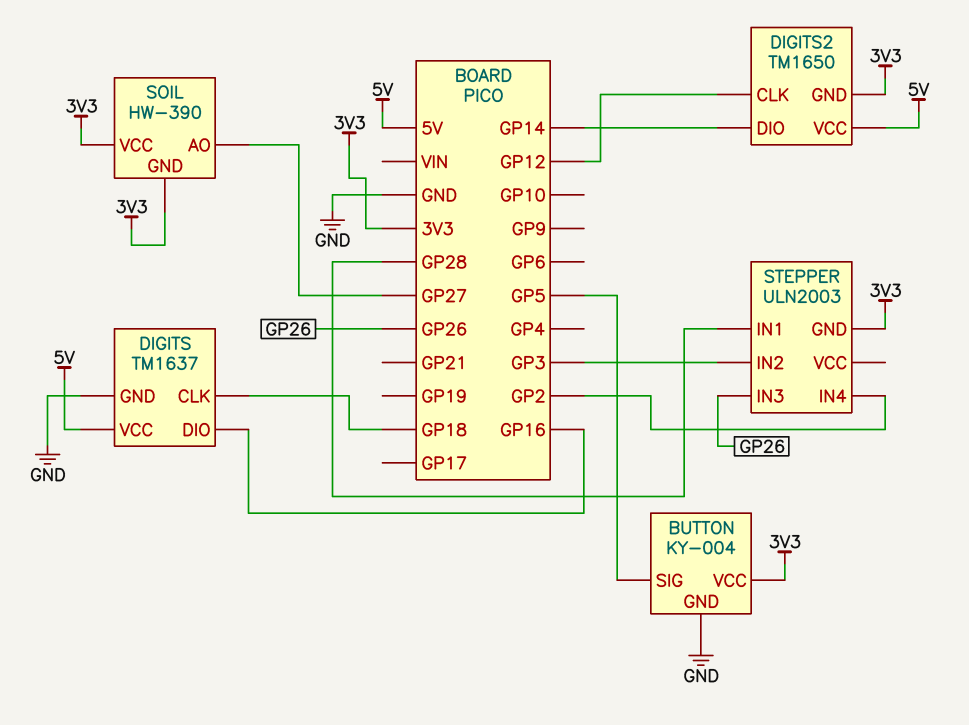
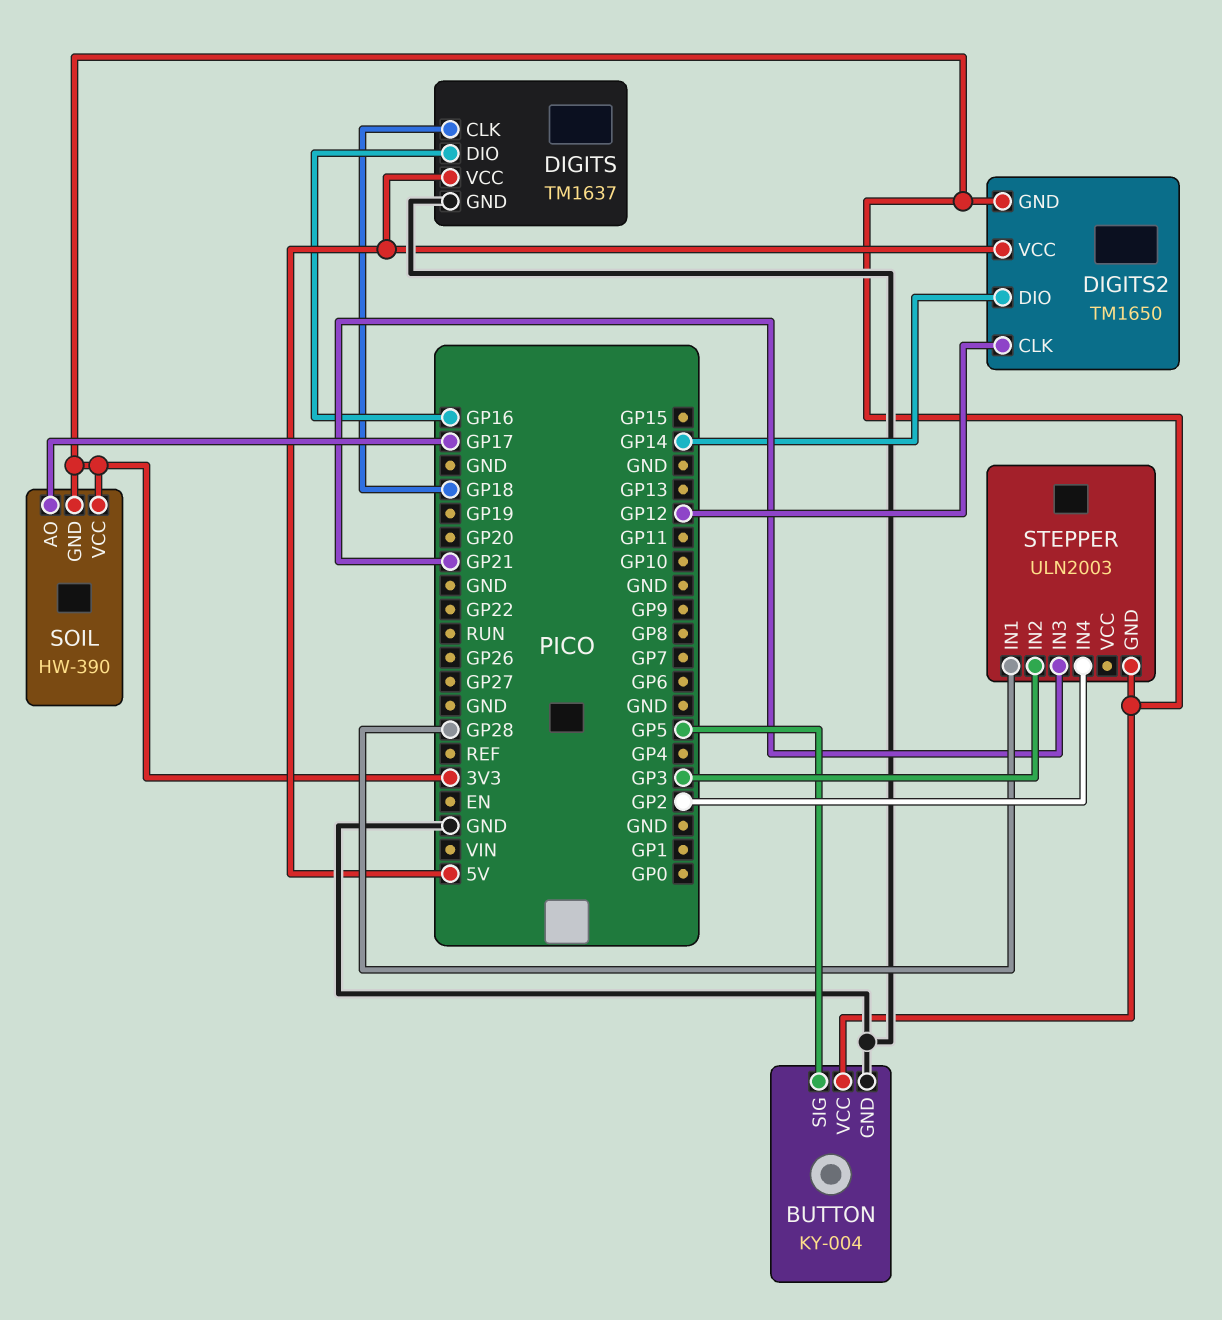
SOIL pin AO: GP27 -> GP17
STEPPER pin IN3: GP26 -> GP21

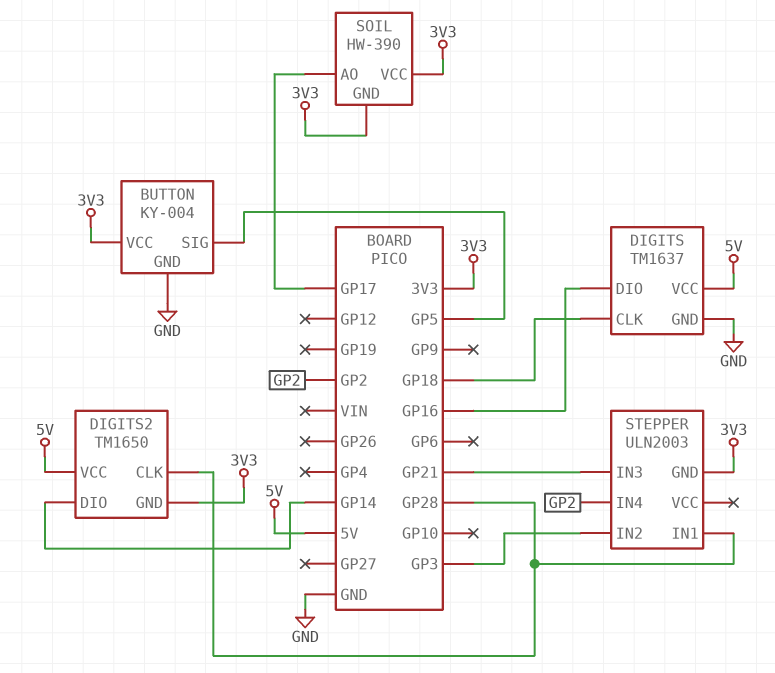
DIGITS2 pin CLK: GP12 -> GP28

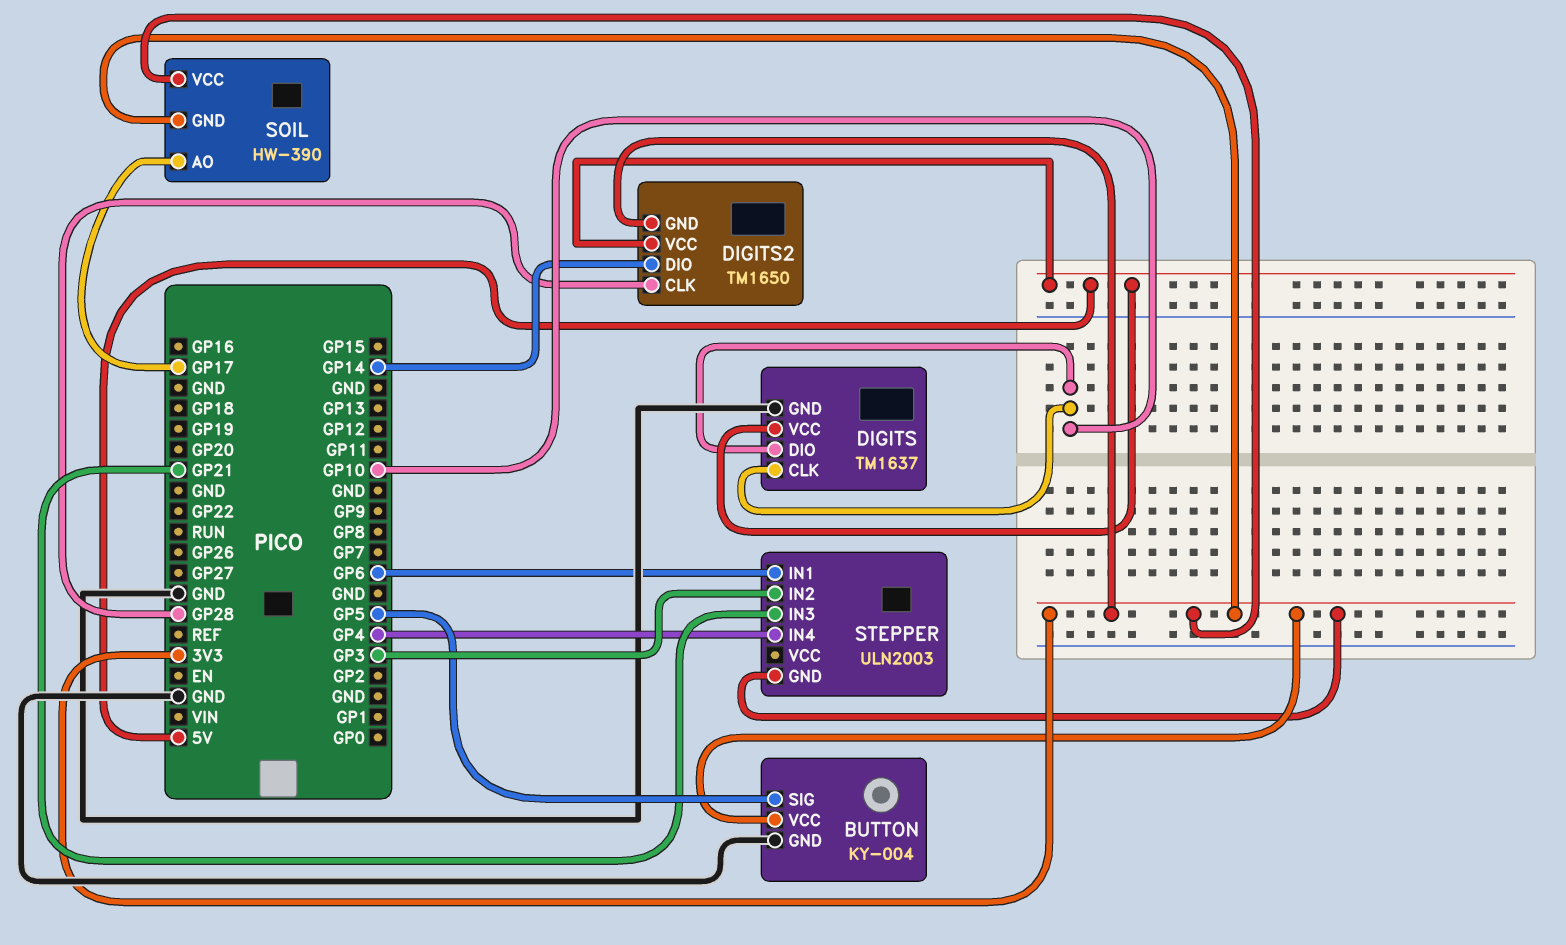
DIGITS pin CLK: GP18 -> GP10
DIGITS pin DIO: GP16 -> GP10
STEPPER pin IN1: GP28 -> GP6
STEPPER pin IN4: GP2 -> GP4

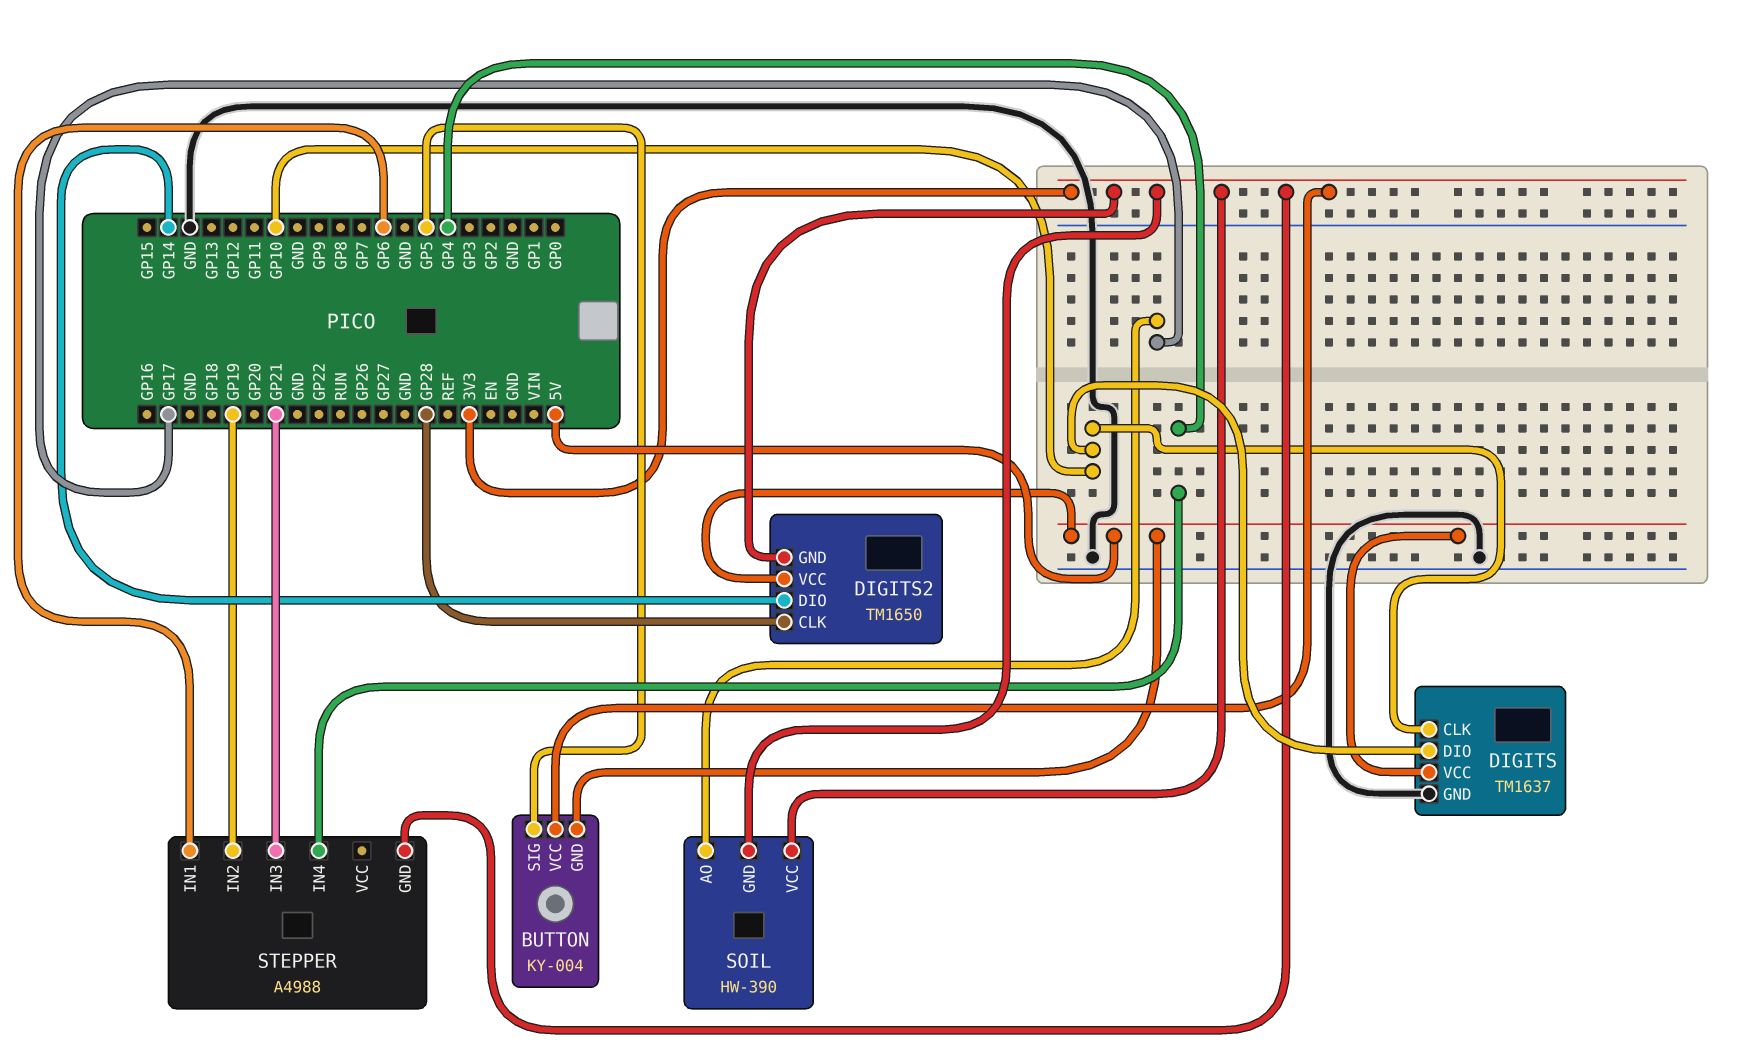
BUTTON pin GND: GND -> 5V
STEPPER: ULN2003 -> A4988
STEPPER pin IN2: GP3 -> GP19

